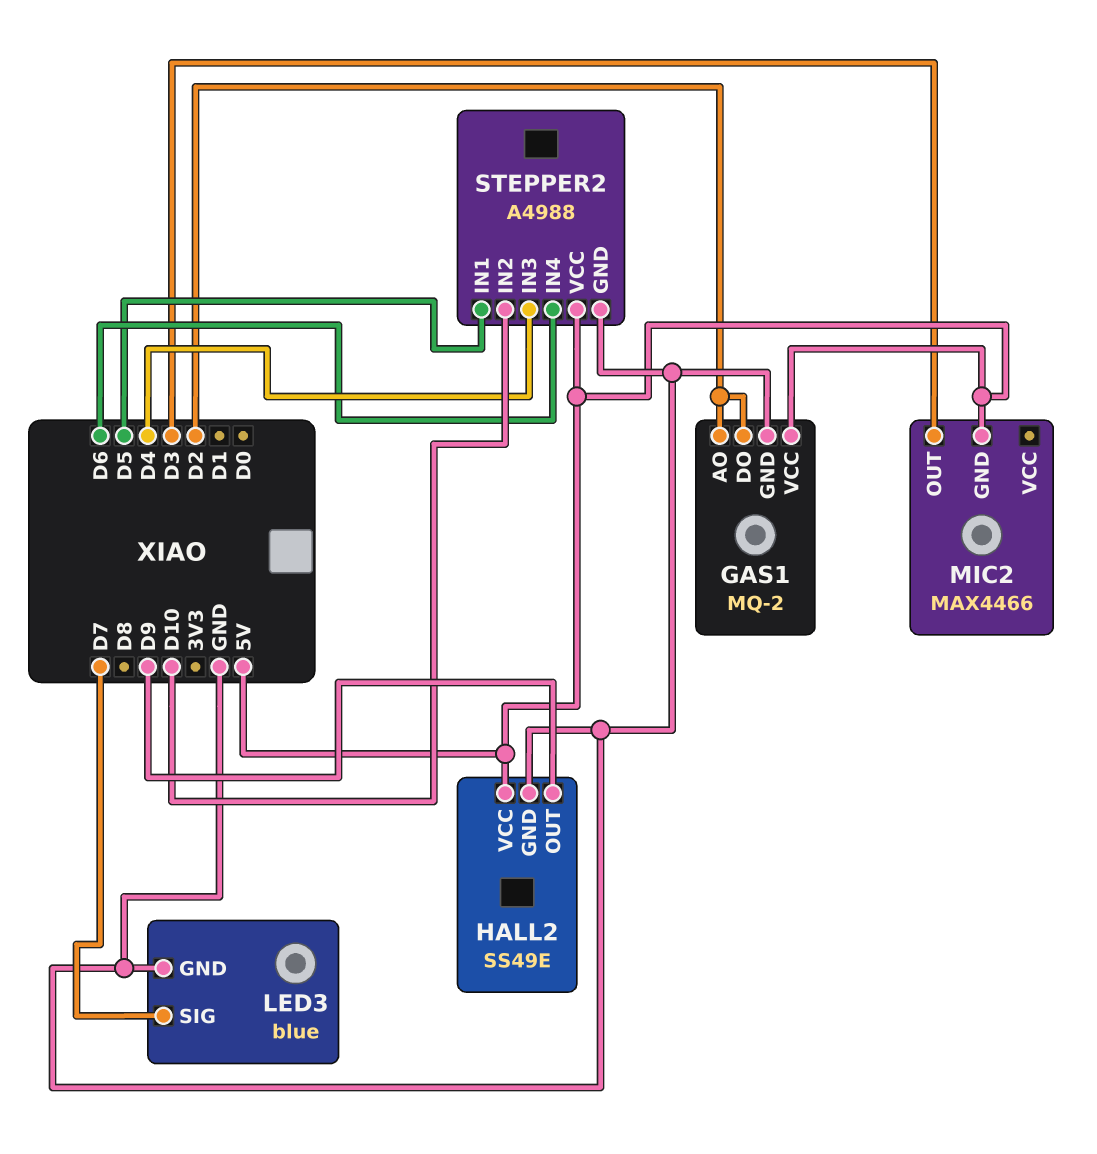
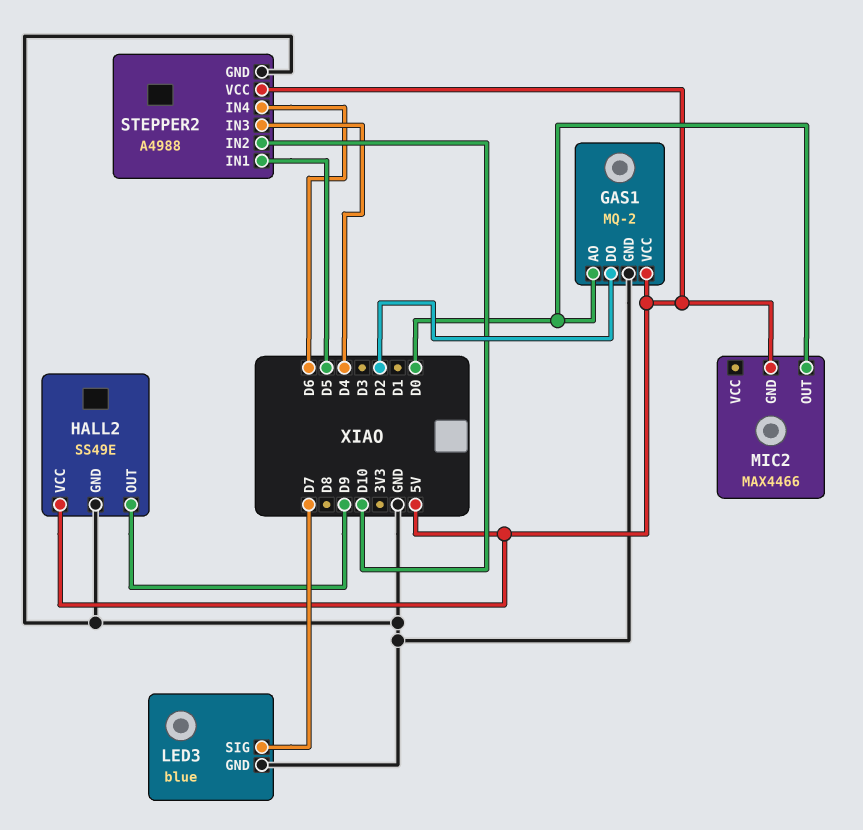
GAS1 pin AO: D2 -> D0
MIC2 pin OUT: D3 -> D0

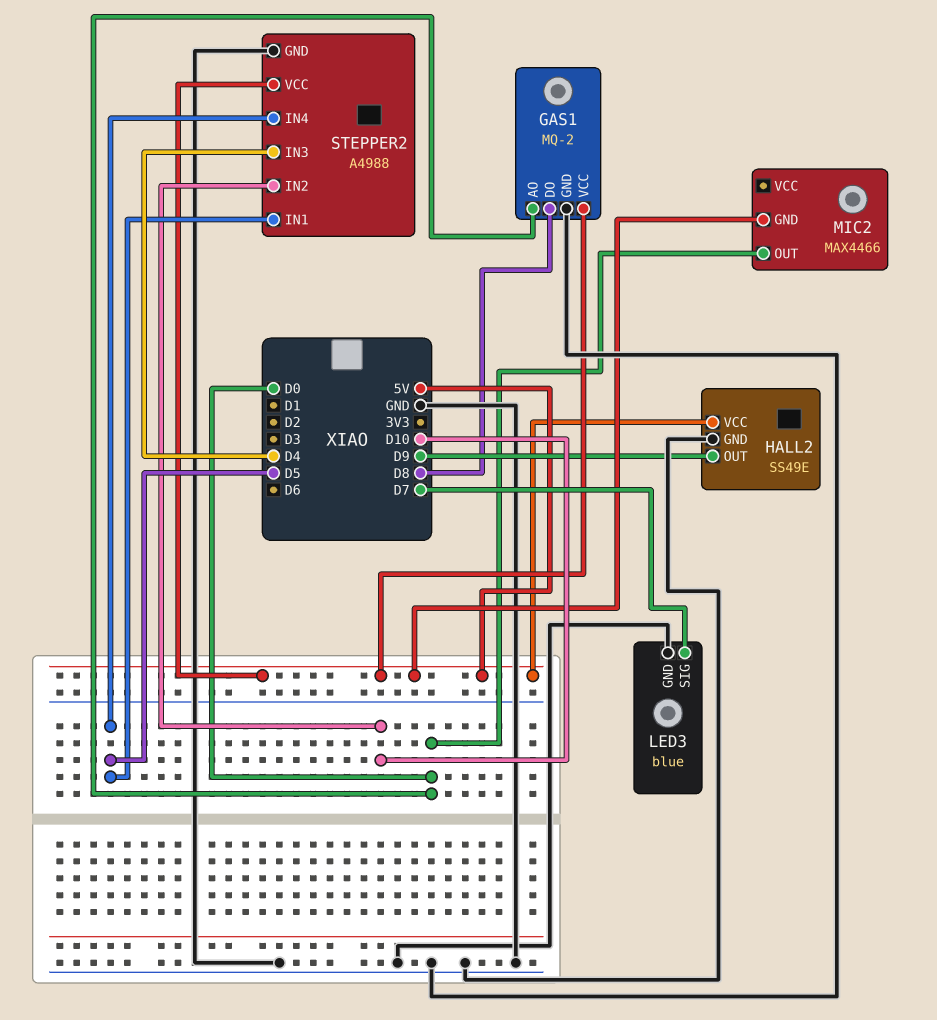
GAS1 pin DO: D2 -> D8
STEPPER2 pin IN4: D6 -> D5

